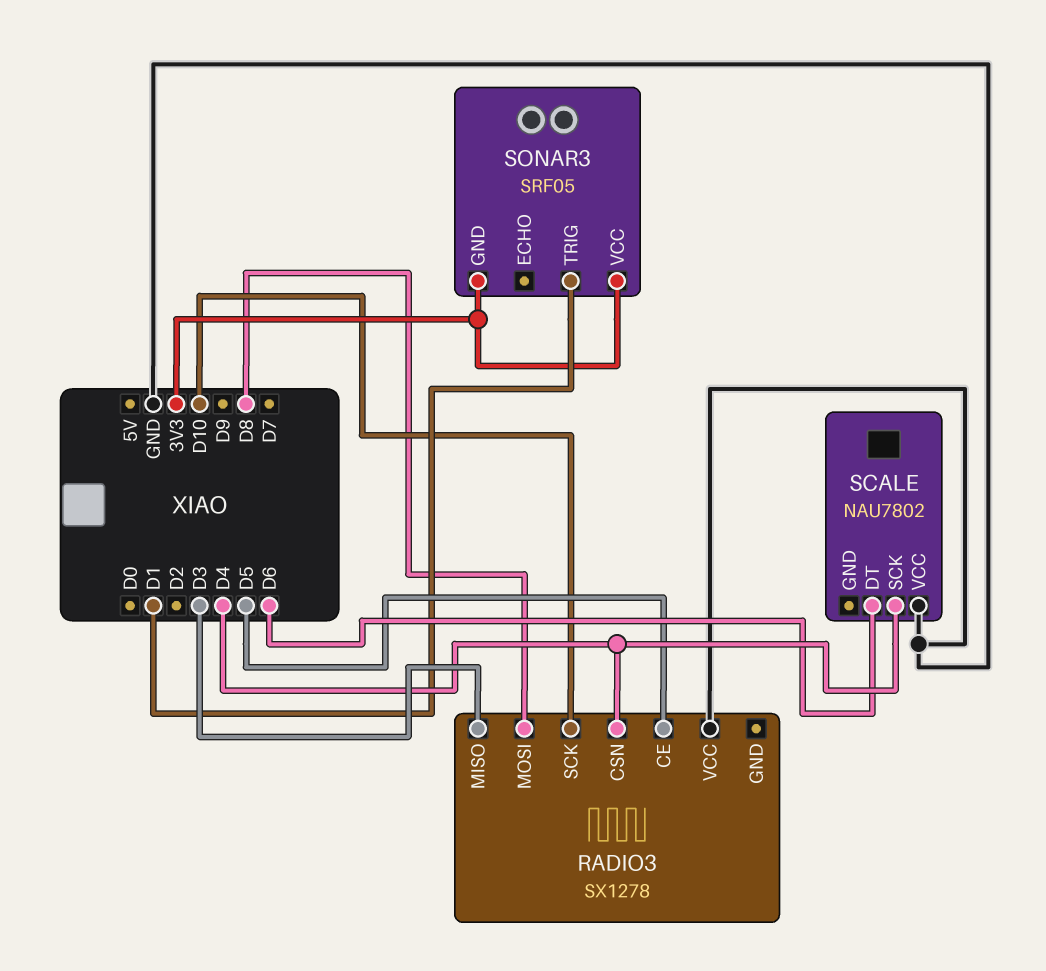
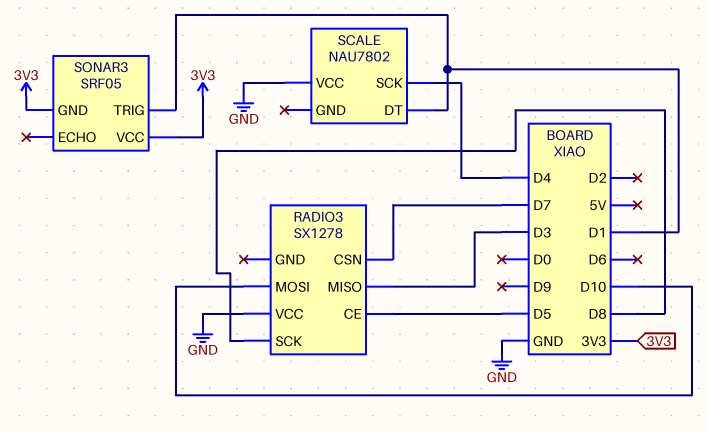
RADIO3 pin CSN: D4 -> D7
RADIO3 pin MOSI: D8 -> D10
RADIO3 pin SCK: D10 -> D8
SCALE pin DT: D6 -> D1

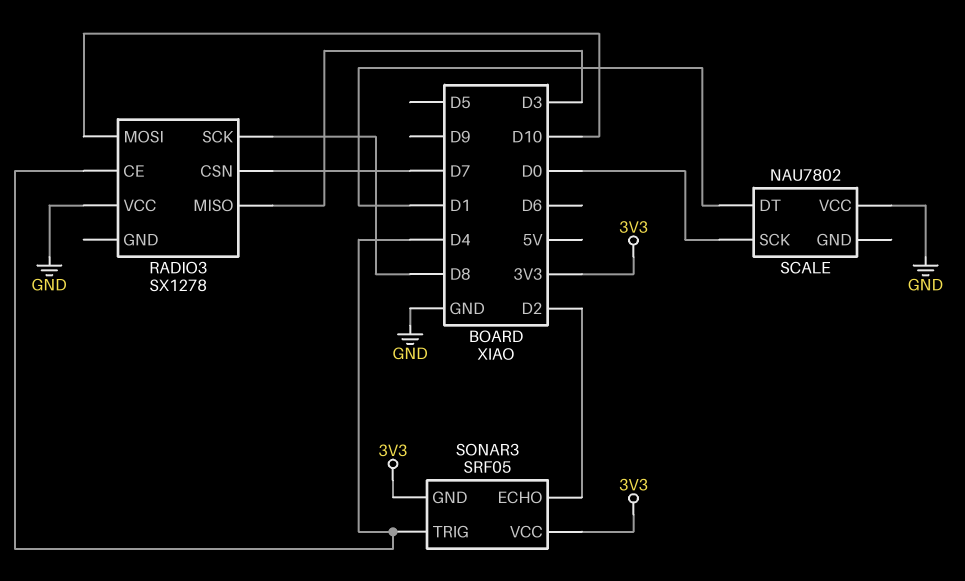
RADIO3 pin CE: D5 -> D4
SCALE pin SCK: D4 -> D0
SONAR3 pin ECHO: none -> D2
SONAR3 pin TRIG: D1 -> D4

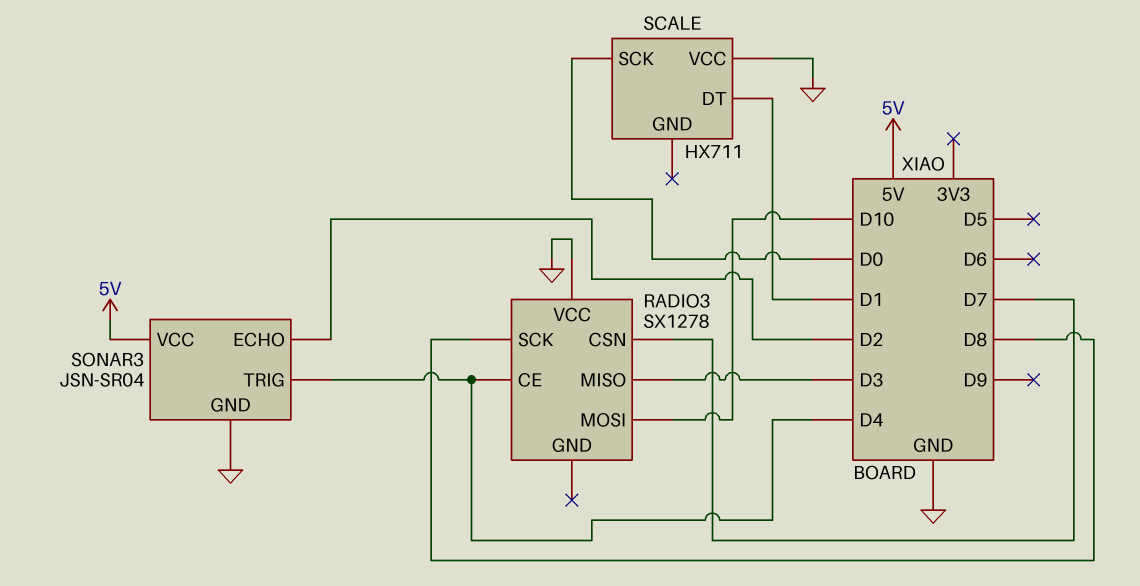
SCALE: NAU7802 -> HX711
SONAR3: SRF05 -> JSN-SR04
SONAR3 pin GND: 3V3 -> GND
SONAR3 pin VCC: 3V3 -> 5V

